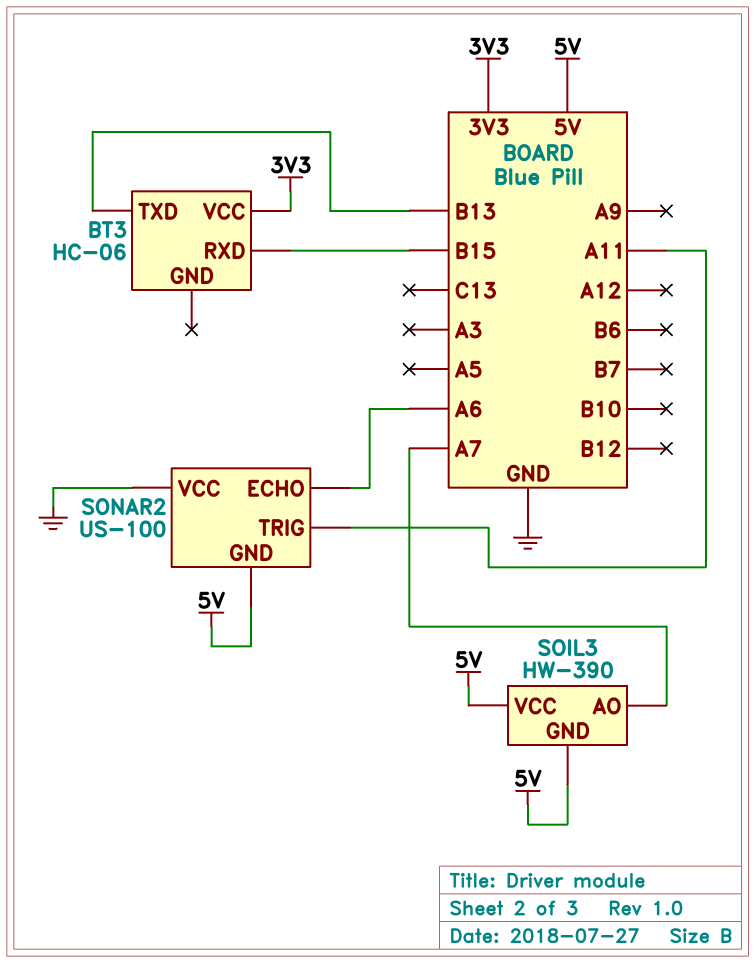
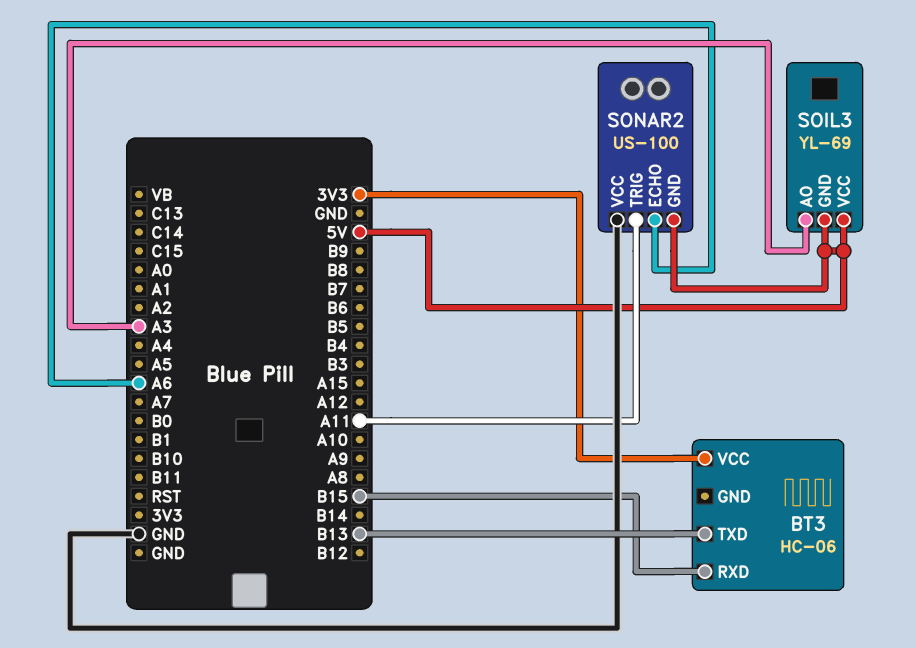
SOIL3: HW-390 -> YL-69
SOIL3 pin AO: A7 -> A3

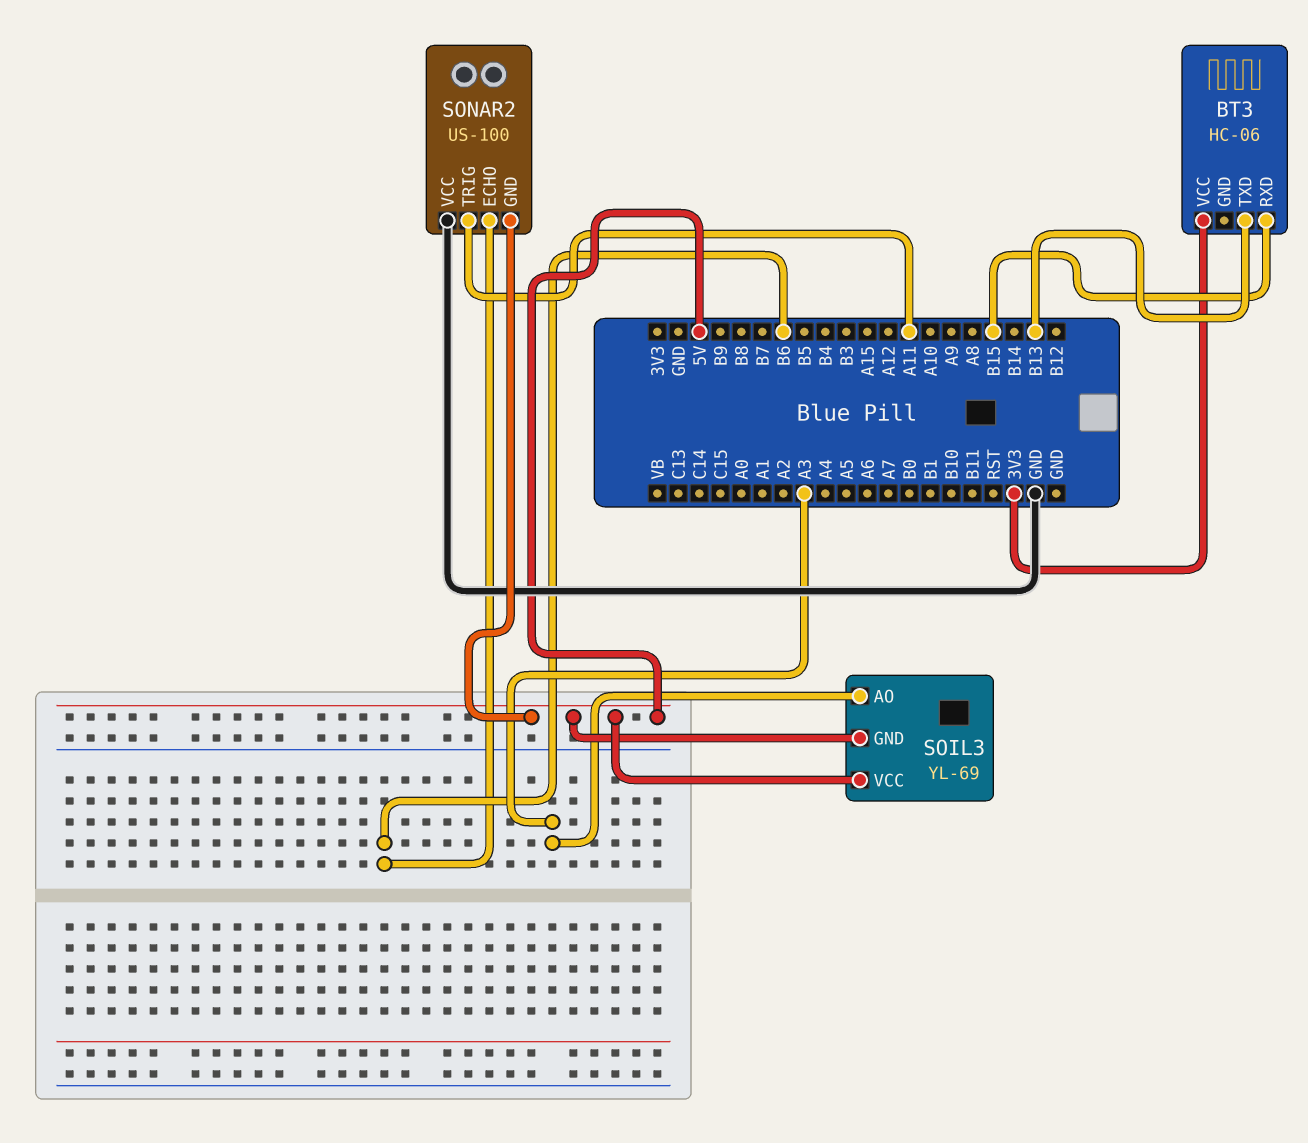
SONAR2 pin ECHO: A6 -> B6

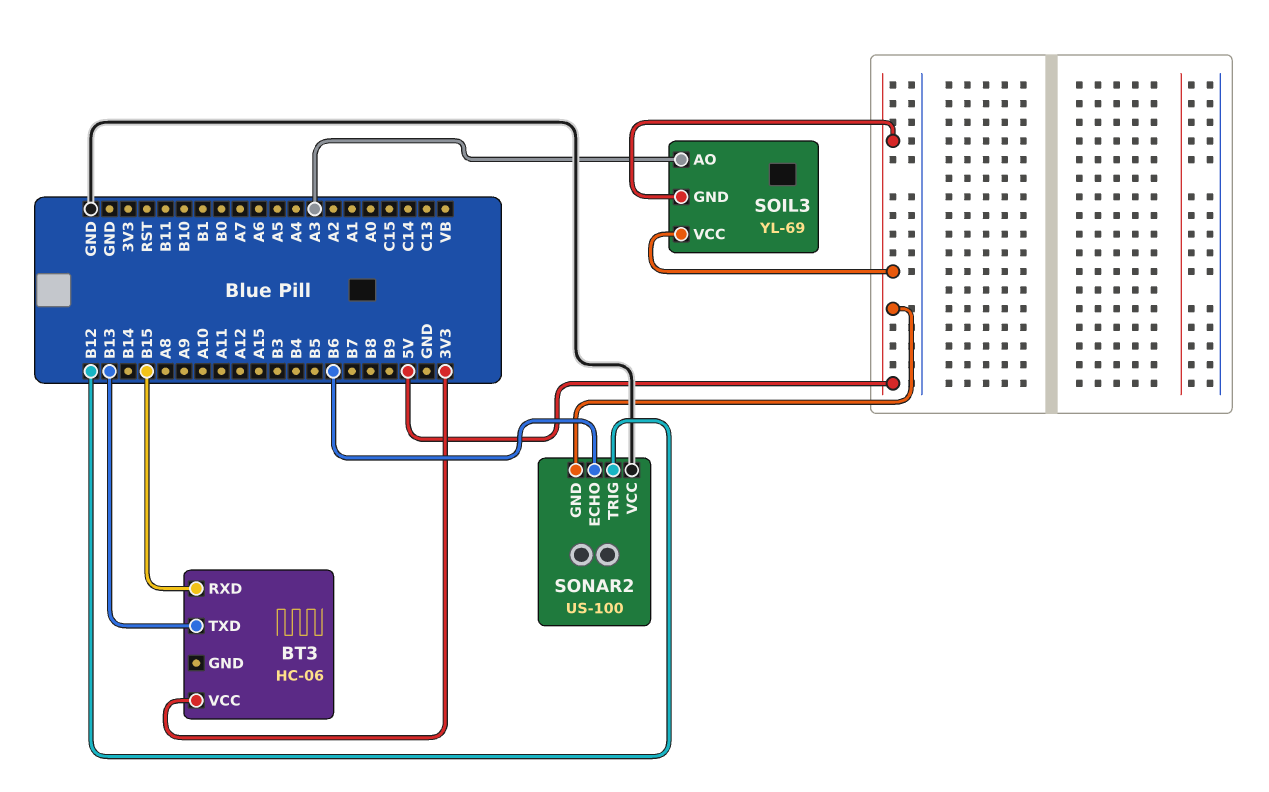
SONAR2 pin TRIG: A11 -> B12

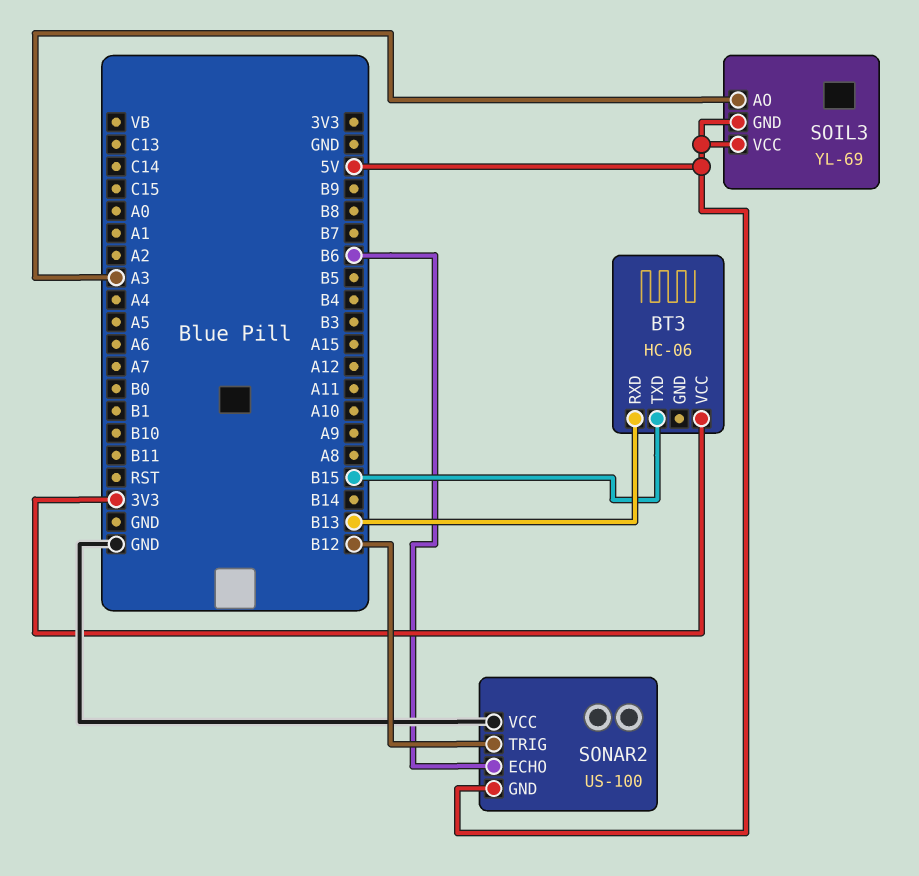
BT3 pin RXD: B15 -> B13
BT3 pin TXD: B13 -> B15

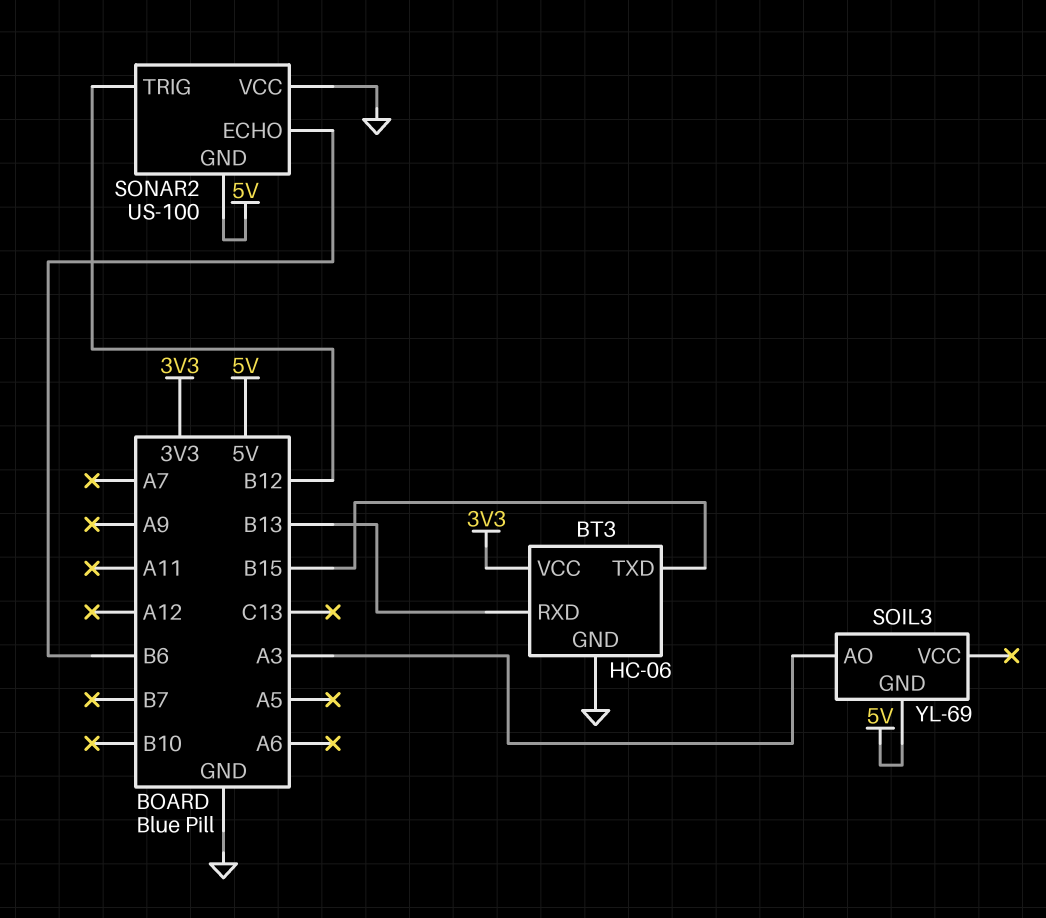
BT3 pin GND: none -> GND
SOIL3 pin VCC: 5V -> none

